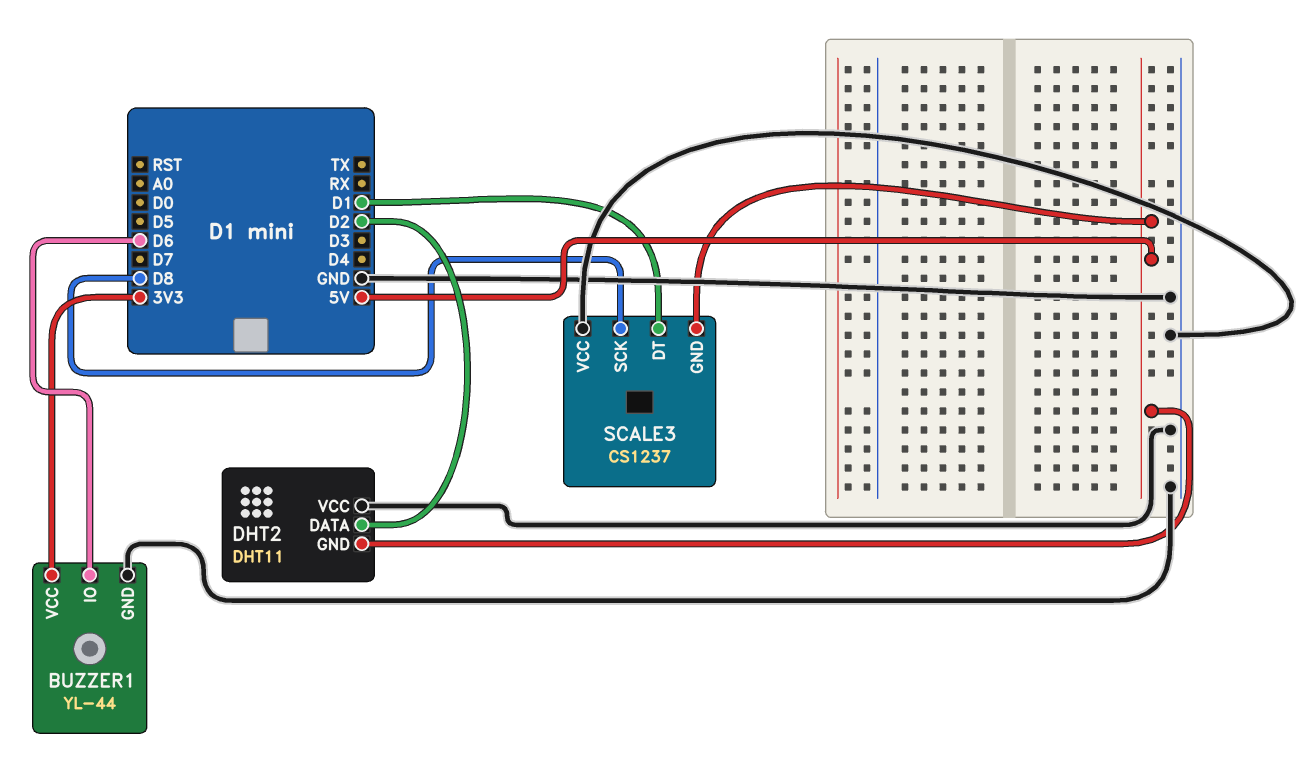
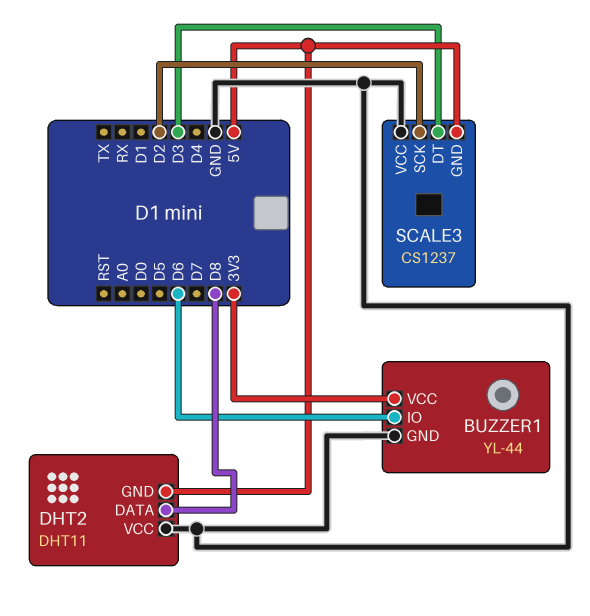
DHT2 pin DATA: D2 -> D8
SCALE3 pin DT: D1 -> D3
SCALE3 pin SCK: D8 -> D2

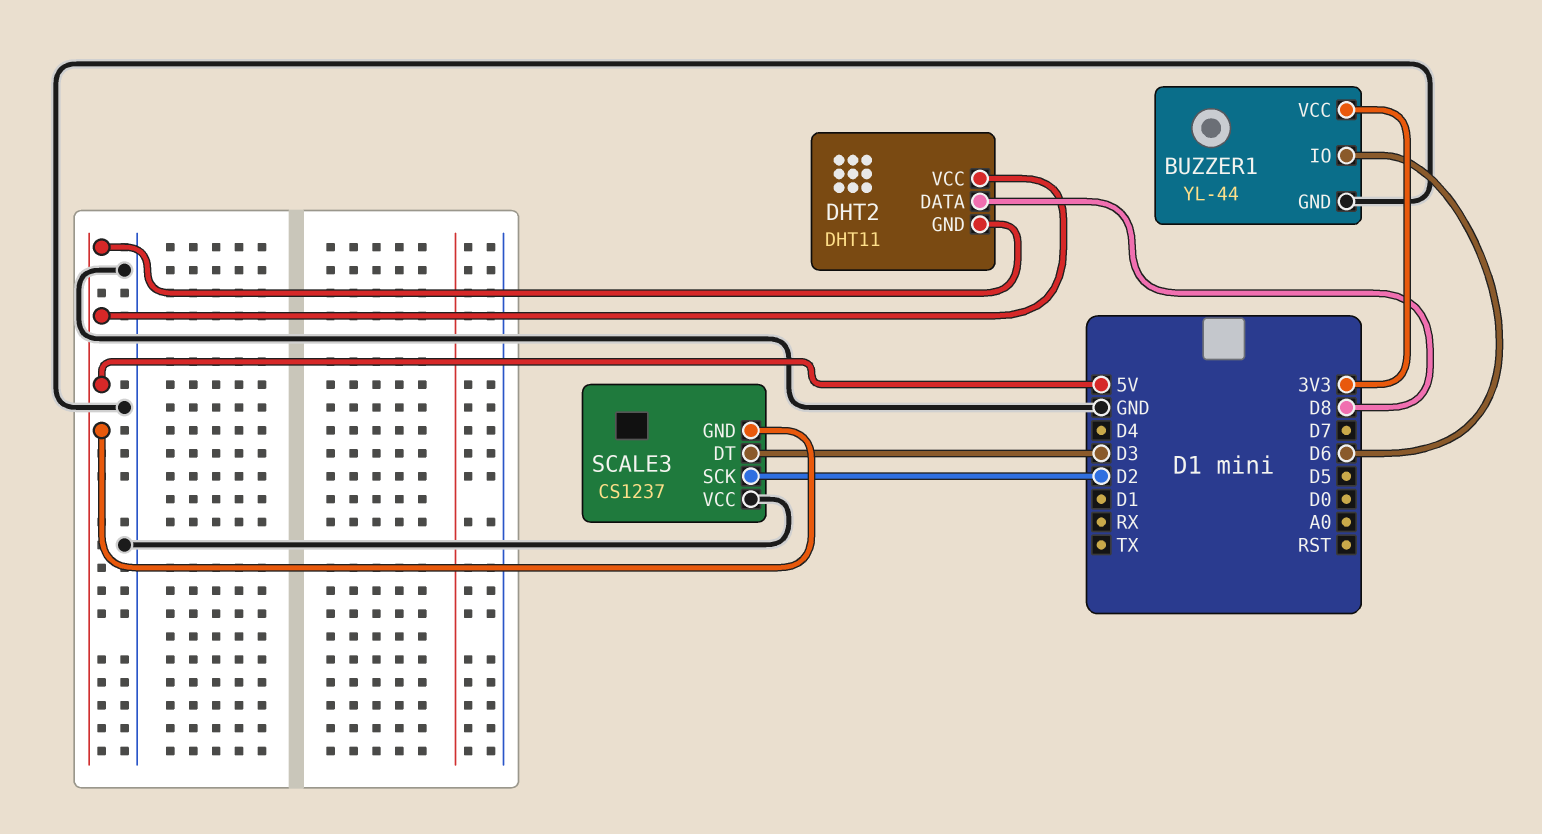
DHT2 pin VCC: GND -> 5V

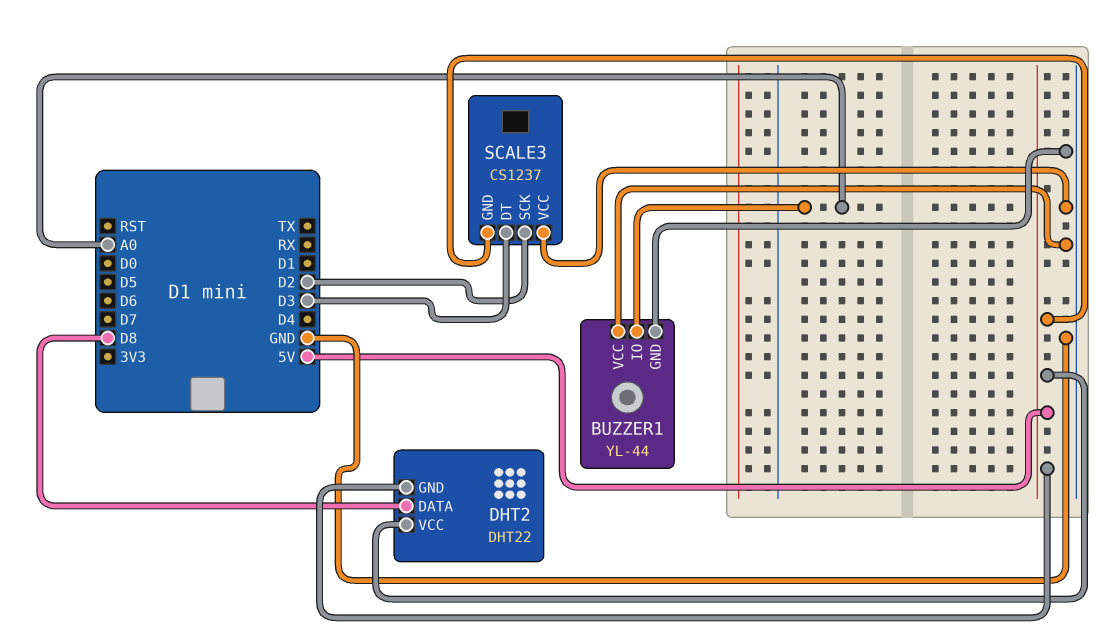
BUZZER1 pin IO: D6 -> A0
BUZZER1 pin VCC: 3V3 -> GND
DHT2: DHT11 -> DHT22

